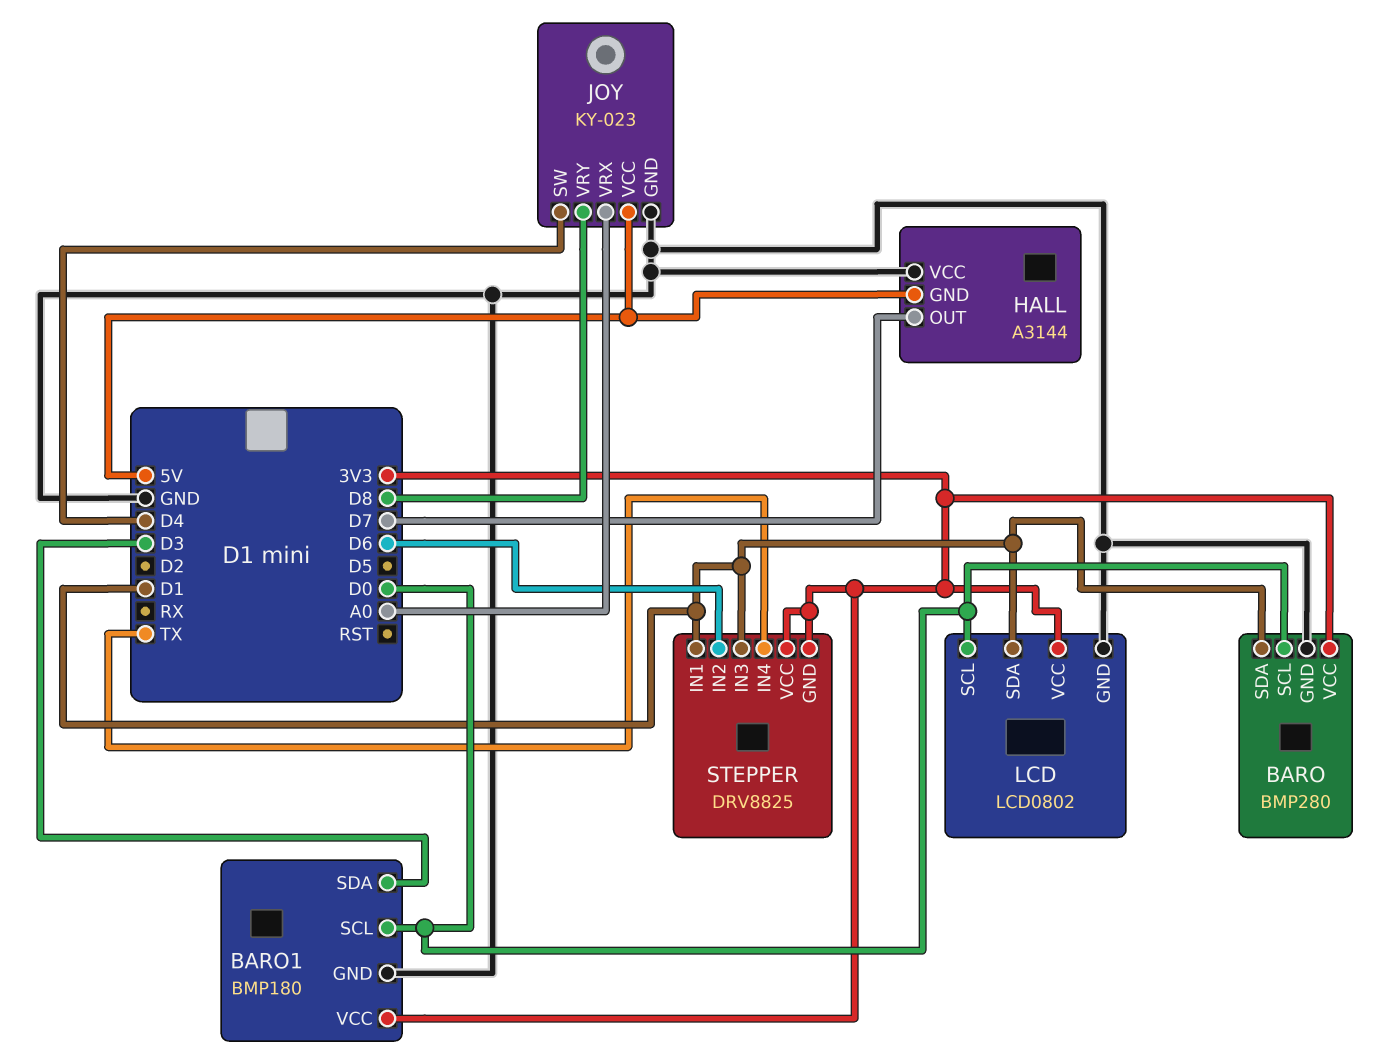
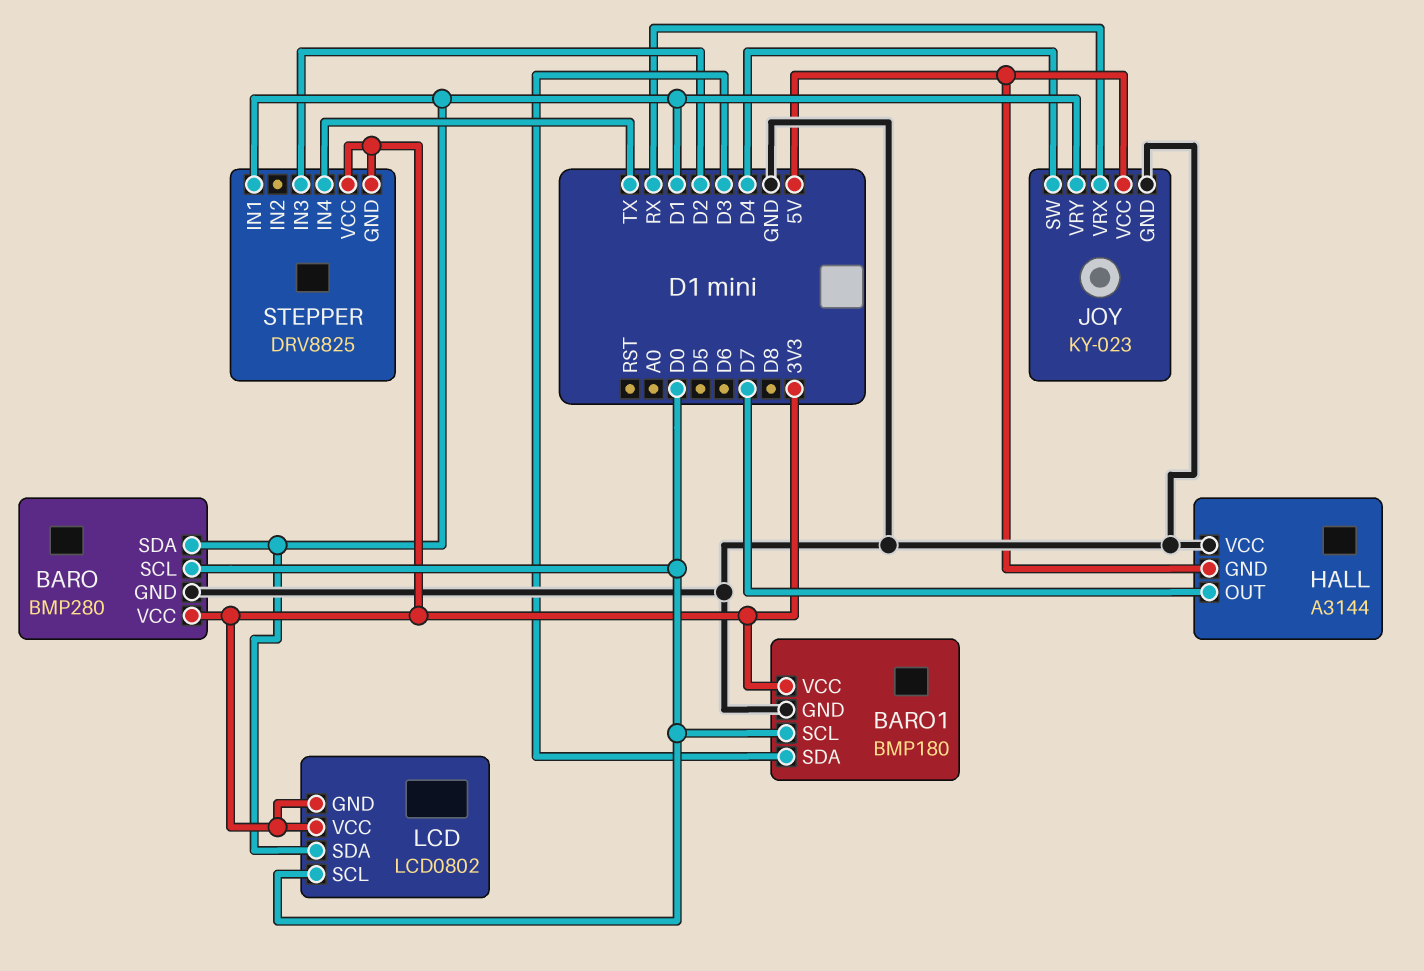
JOY pin VRX: A0 -> RX
JOY pin VRY: D8 -> D1
LCD pin GND: GND -> 3V3
STEPPER pin IN2: D6 -> none
STEPPER pin IN3: D1 -> D2

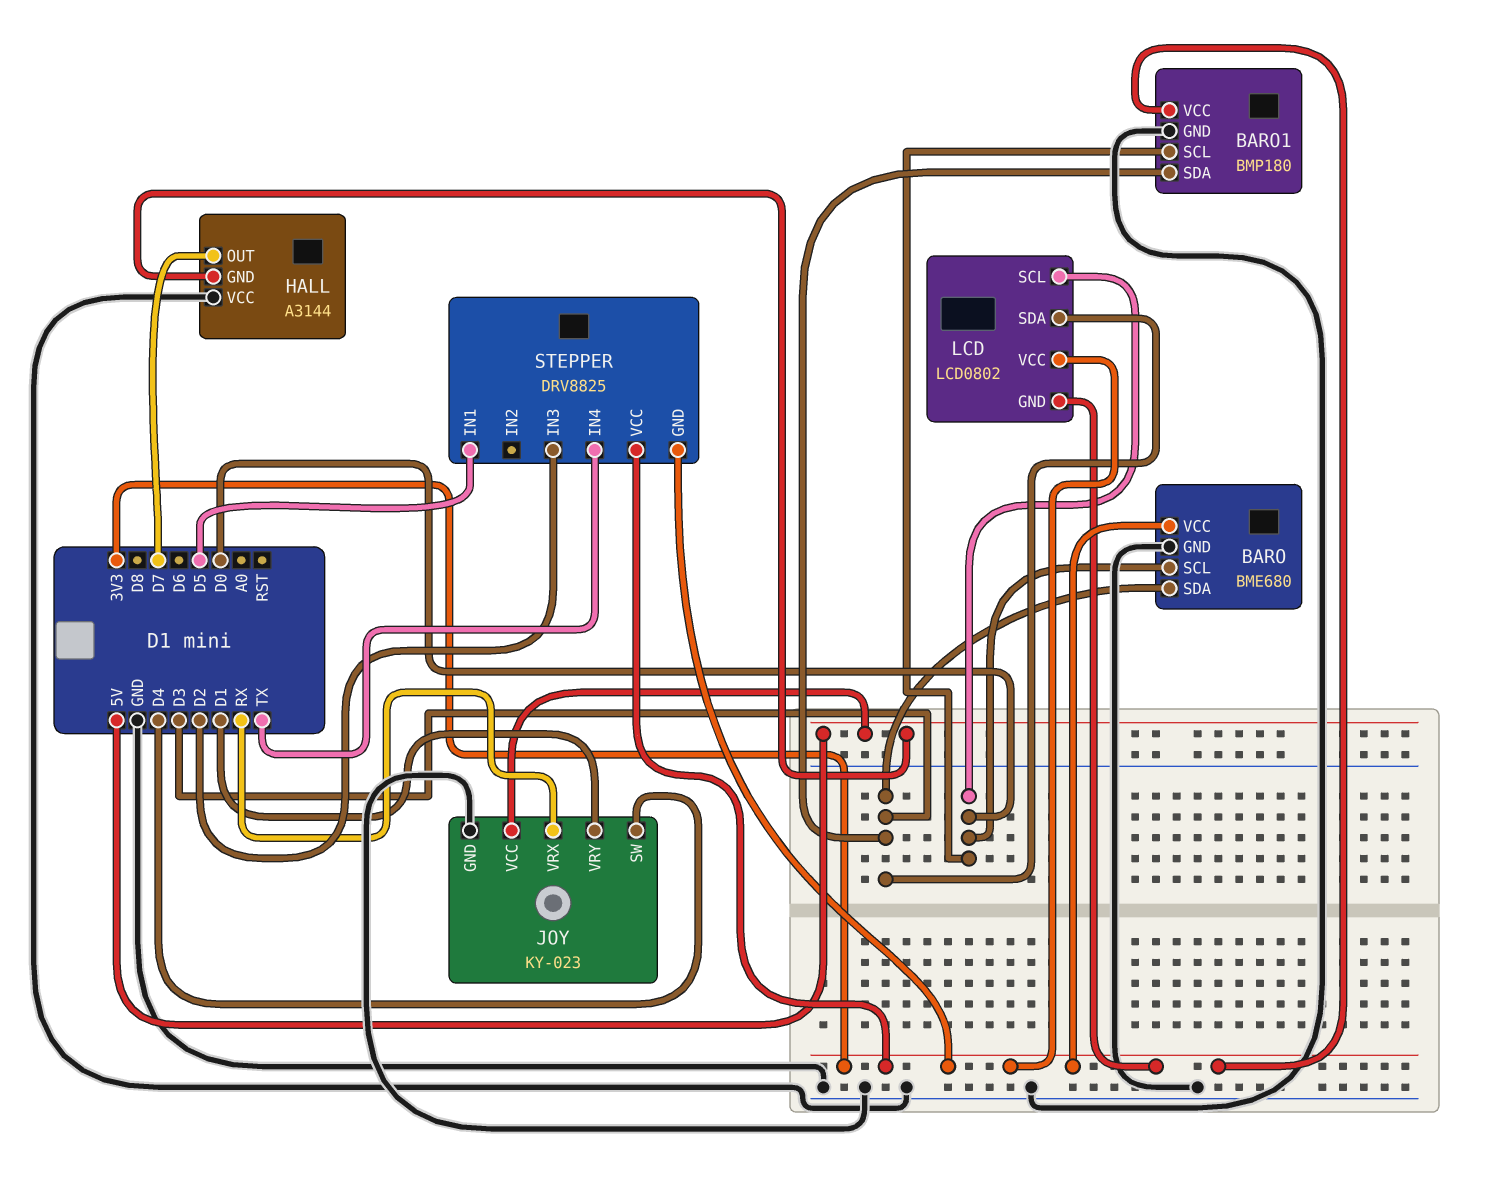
BARO: BMP280 -> BME680
BARO pin SDA: D1 -> D3
LCD pin SDA: D1 -> D3
STEPPER pin IN1: D1 -> D5

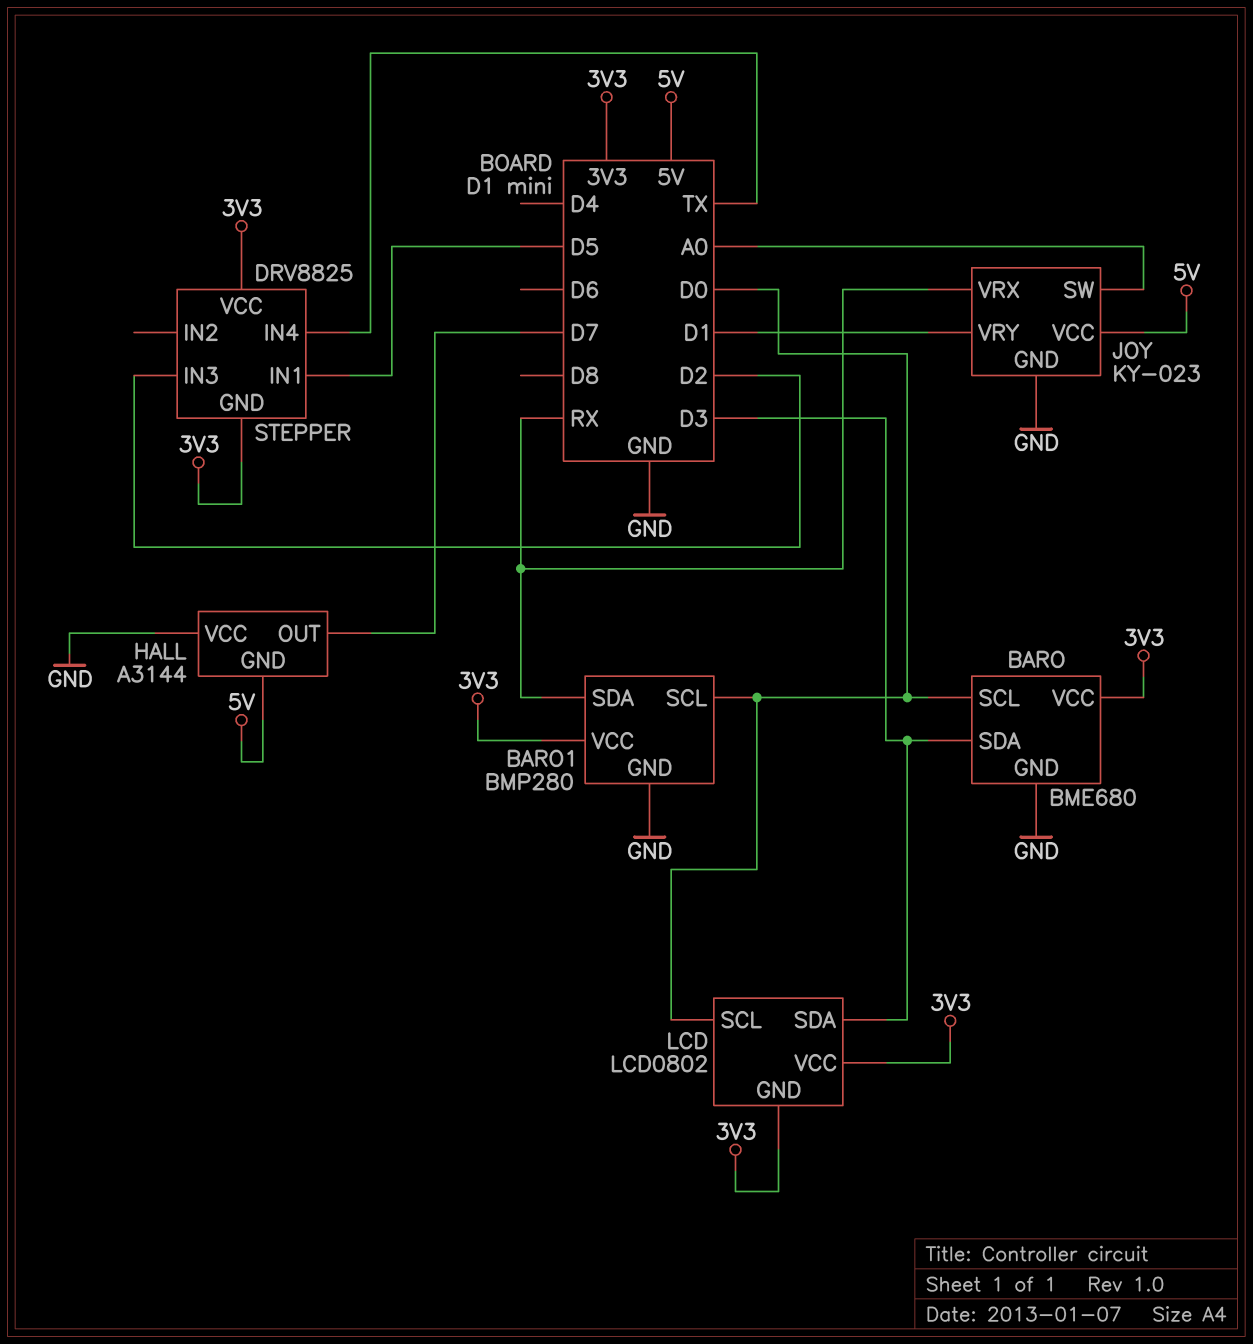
BARO1: BMP180 -> BMP280
BARO1 pin SDA: D3 -> RX
JOY pin SW: D4 -> A0

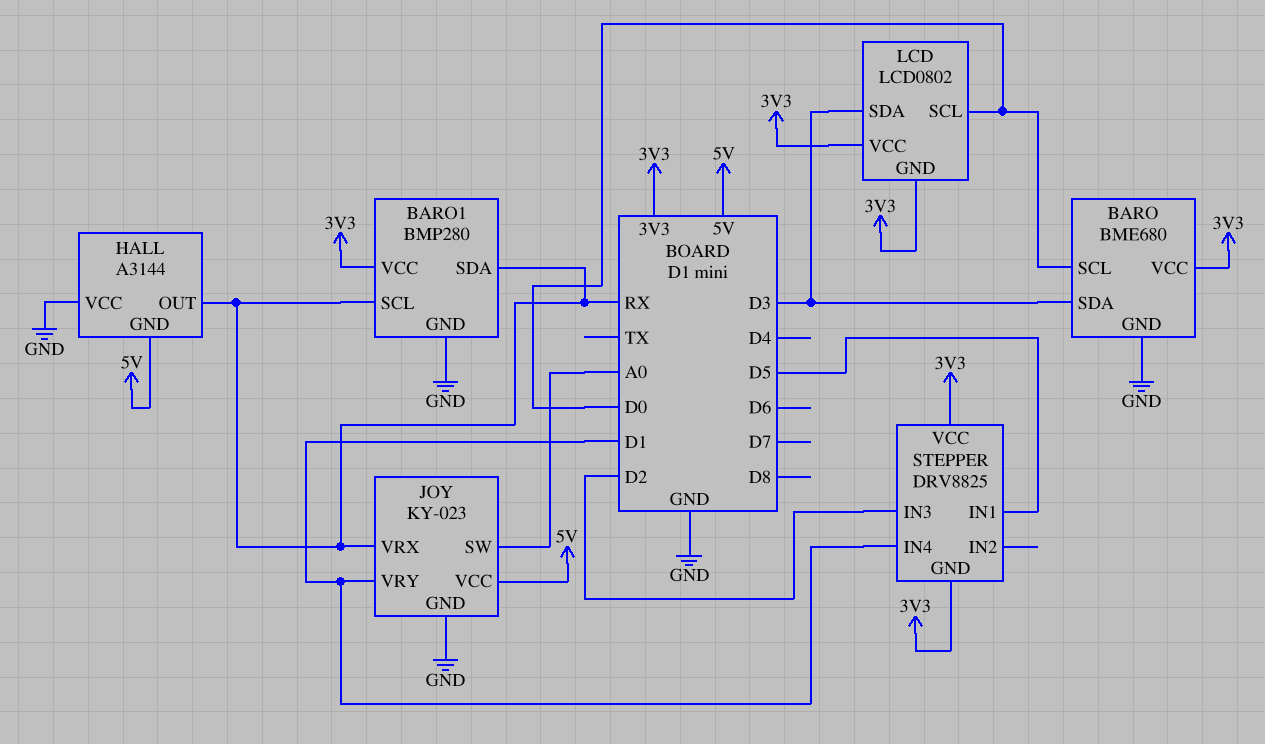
BARO1 pin SCL: D0 -> RX
HALL pin OUT: D7 -> RX
STEPPER pin IN4: TX -> D1

